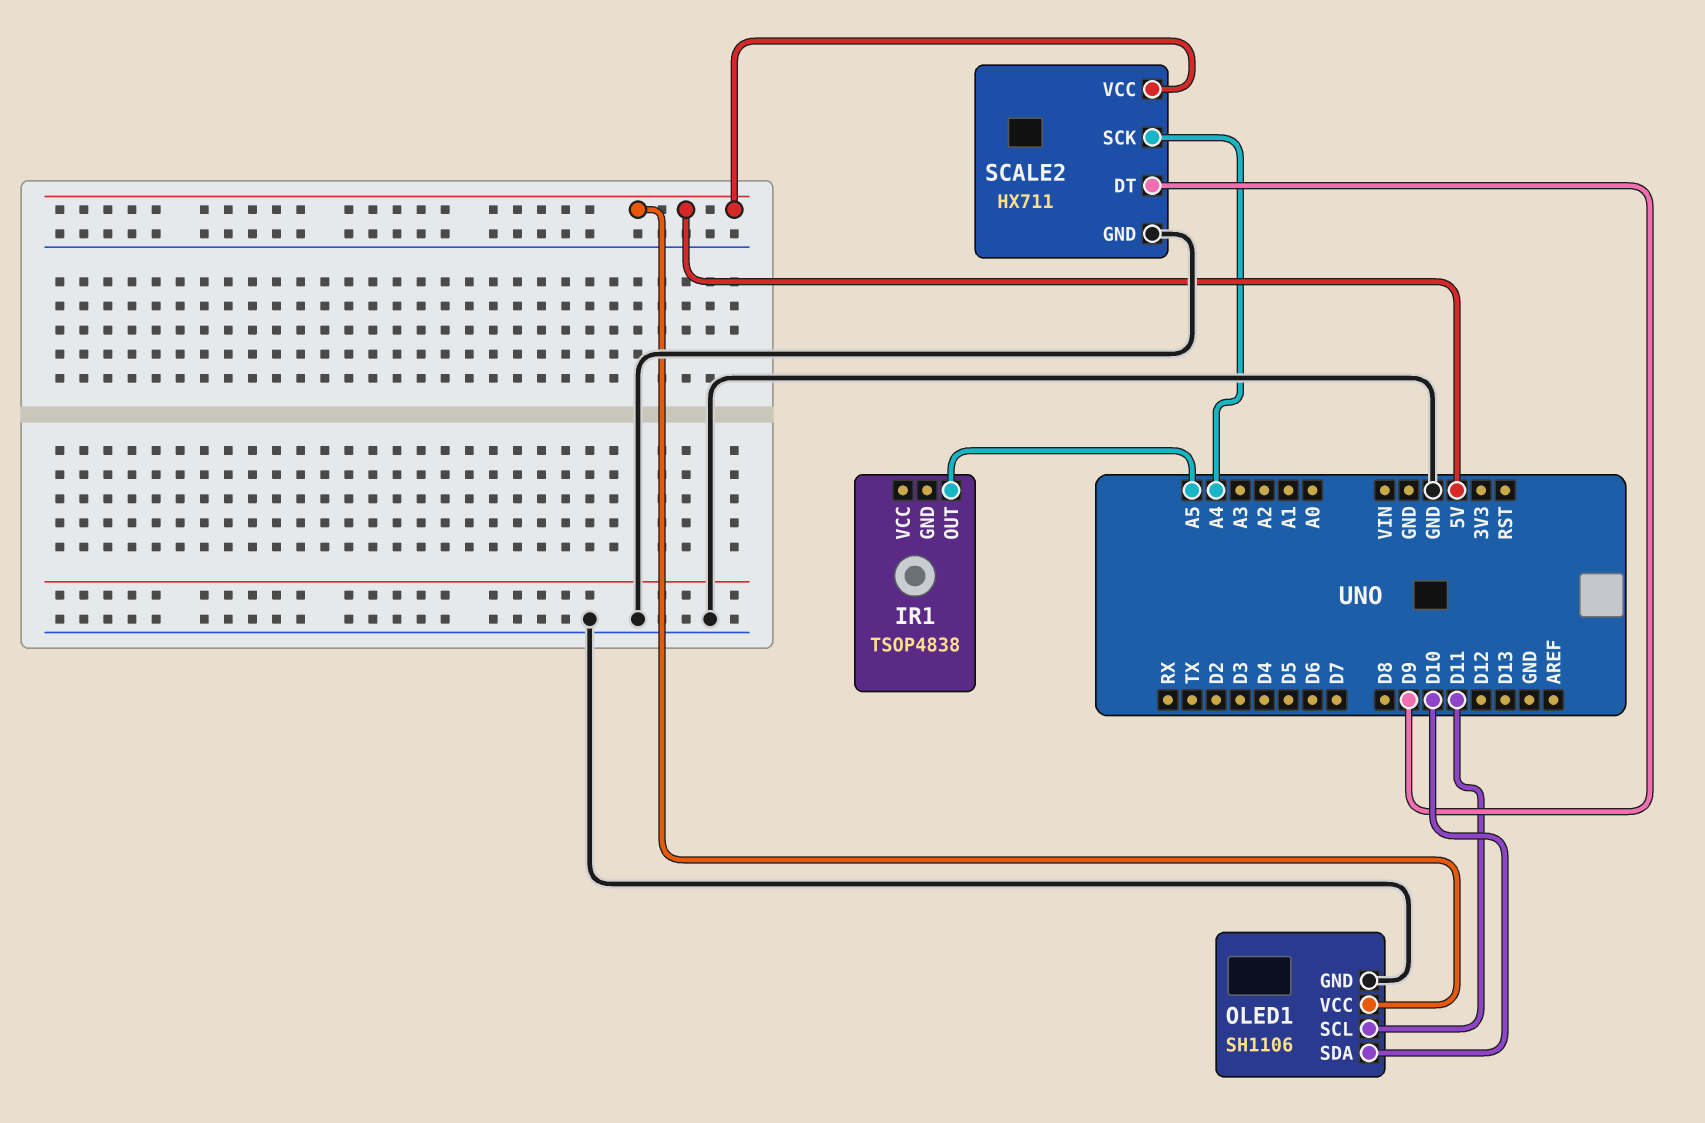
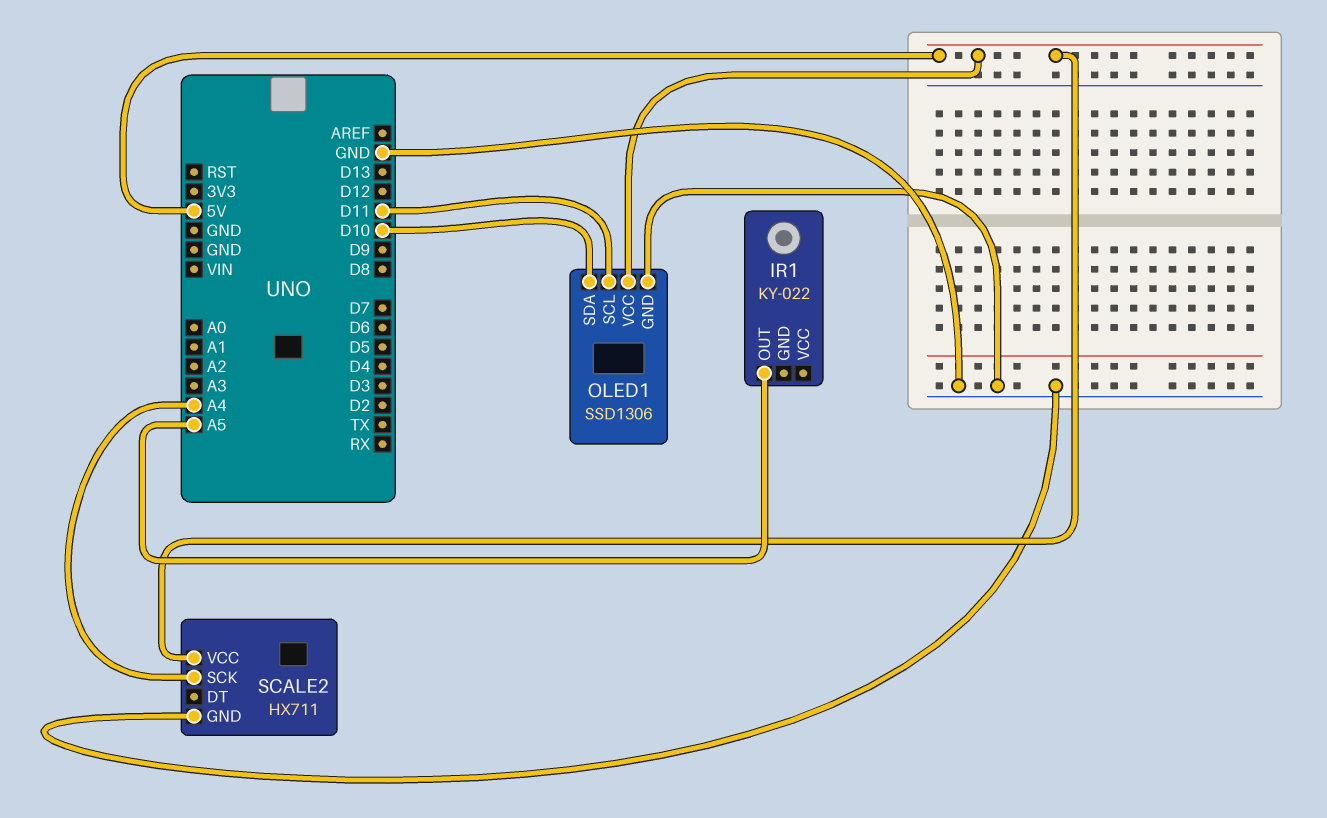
IR1: TSOP4838 -> KY-022
OLED1: SH1106 -> SSD1306
SCALE2 pin DT: D9 -> none

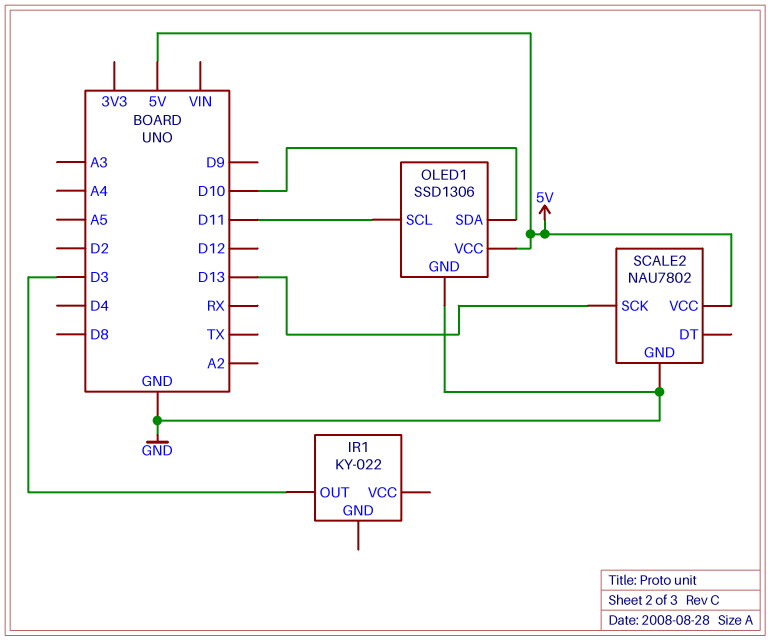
IR1 pin OUT: A5 -> D3
SCALE2: HX711 -> NAU7802
SCALE2 pin SCK: A4 -> D13

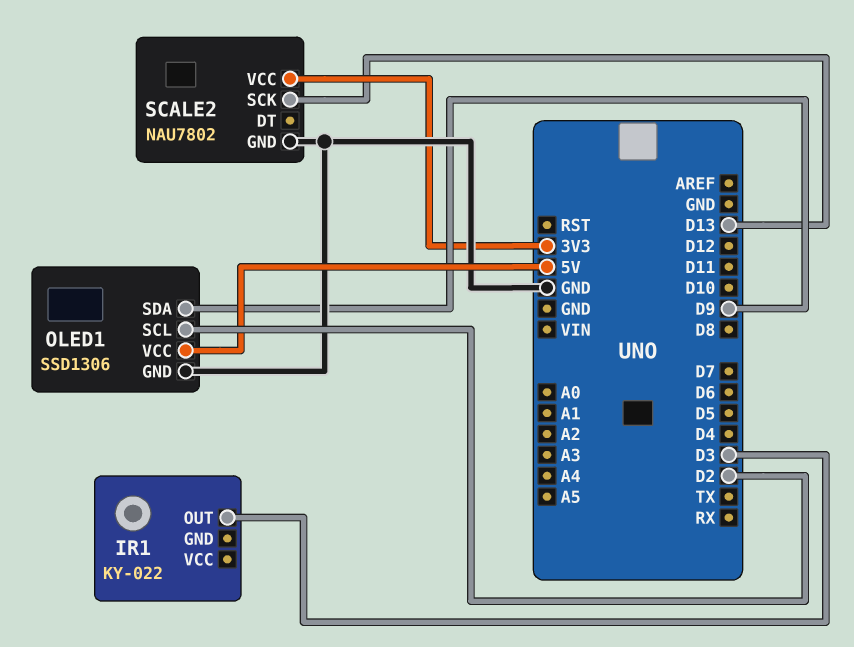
OLED1 pin SCL: D11 -> D2
OLED1 pin SDA: D10 -> D9
SCALE2 pin VCC: 5V -> 3V3

